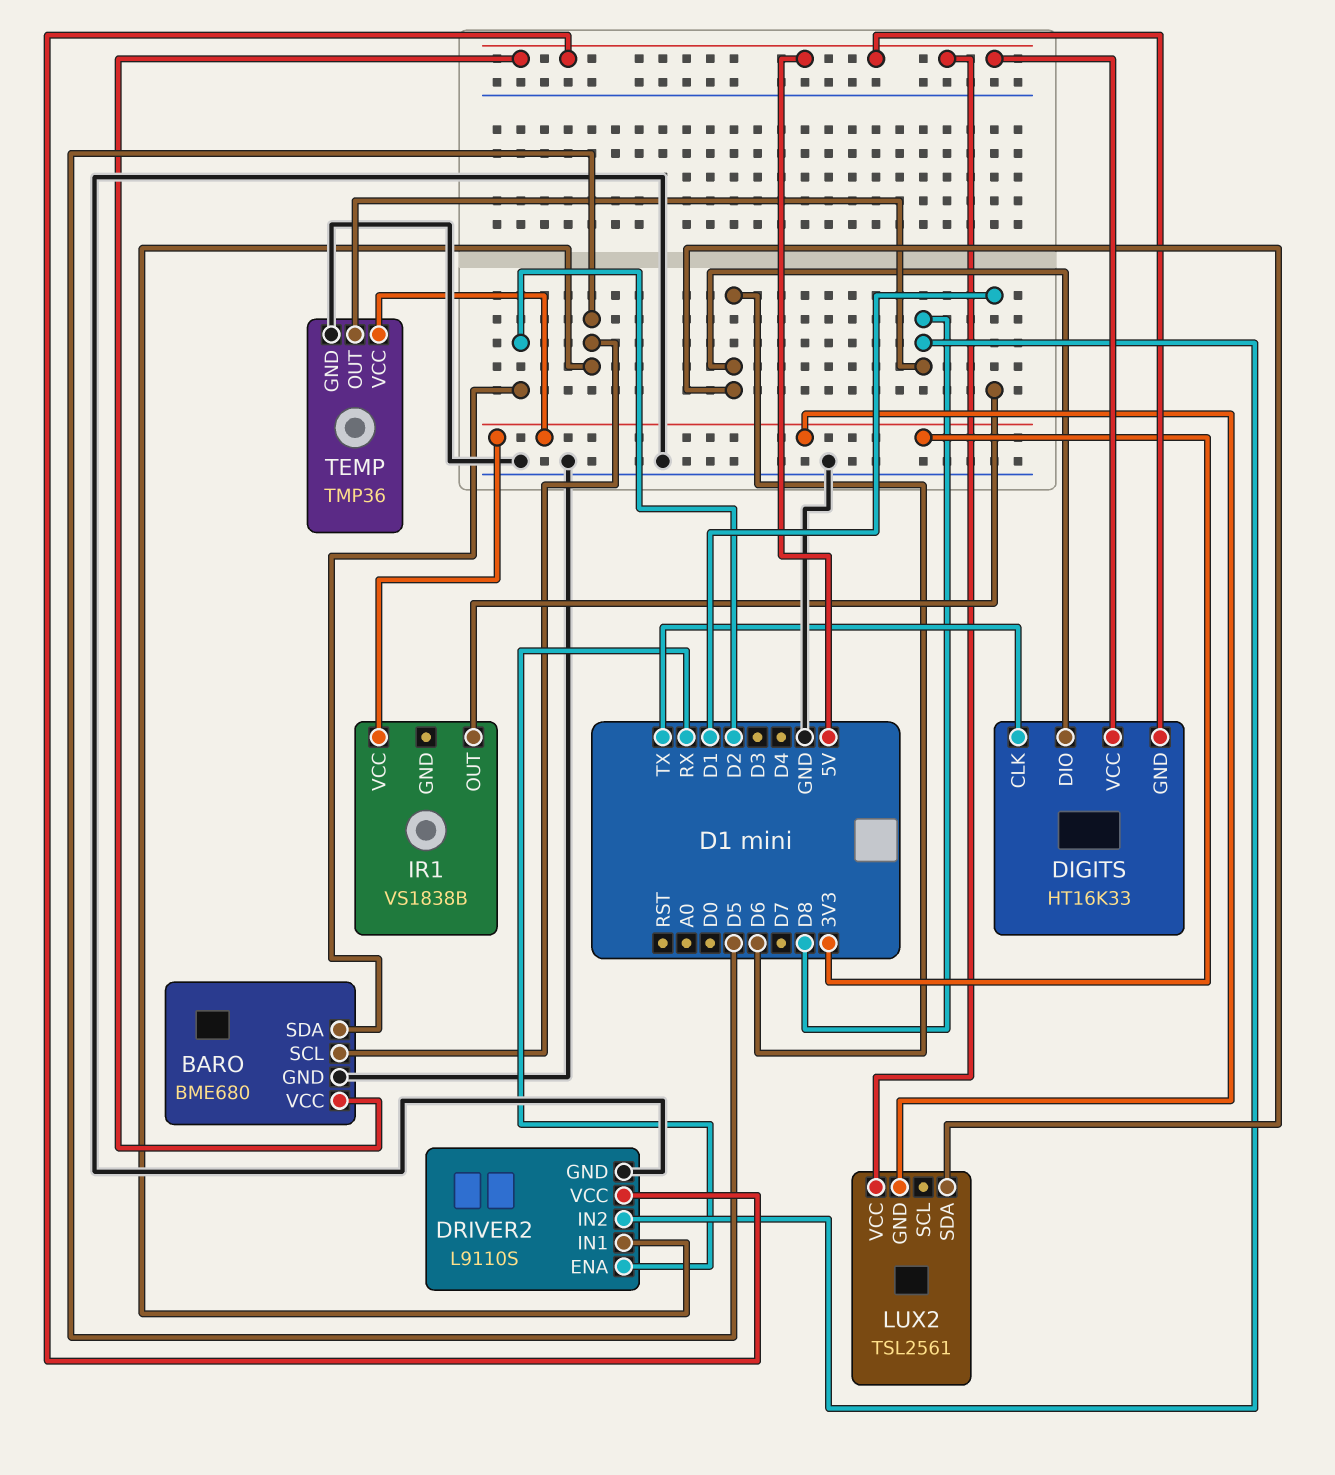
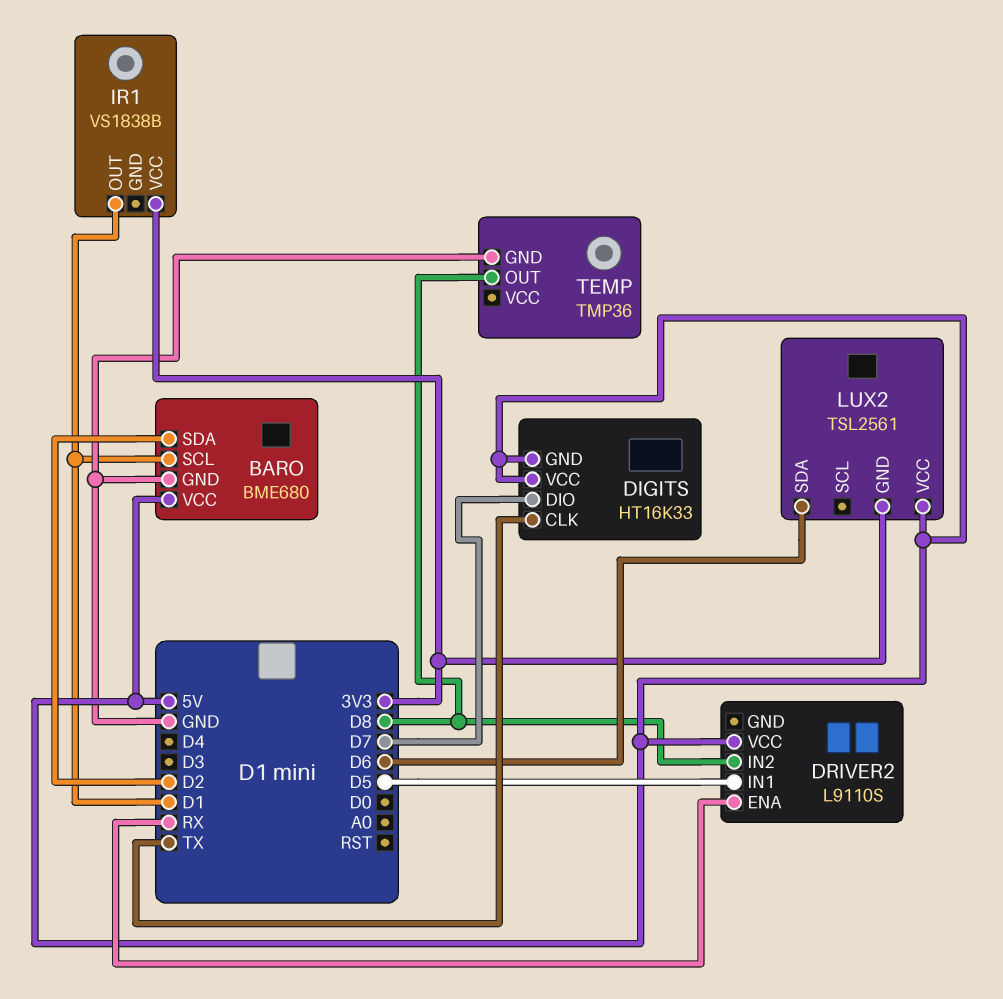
BARO pin SCL: D5 -> D1
DIGITS pin DIO: D6 -> D7
DRIVER2 pin GND: GND -> none
TEMP pin VCC: 3V3 -> none

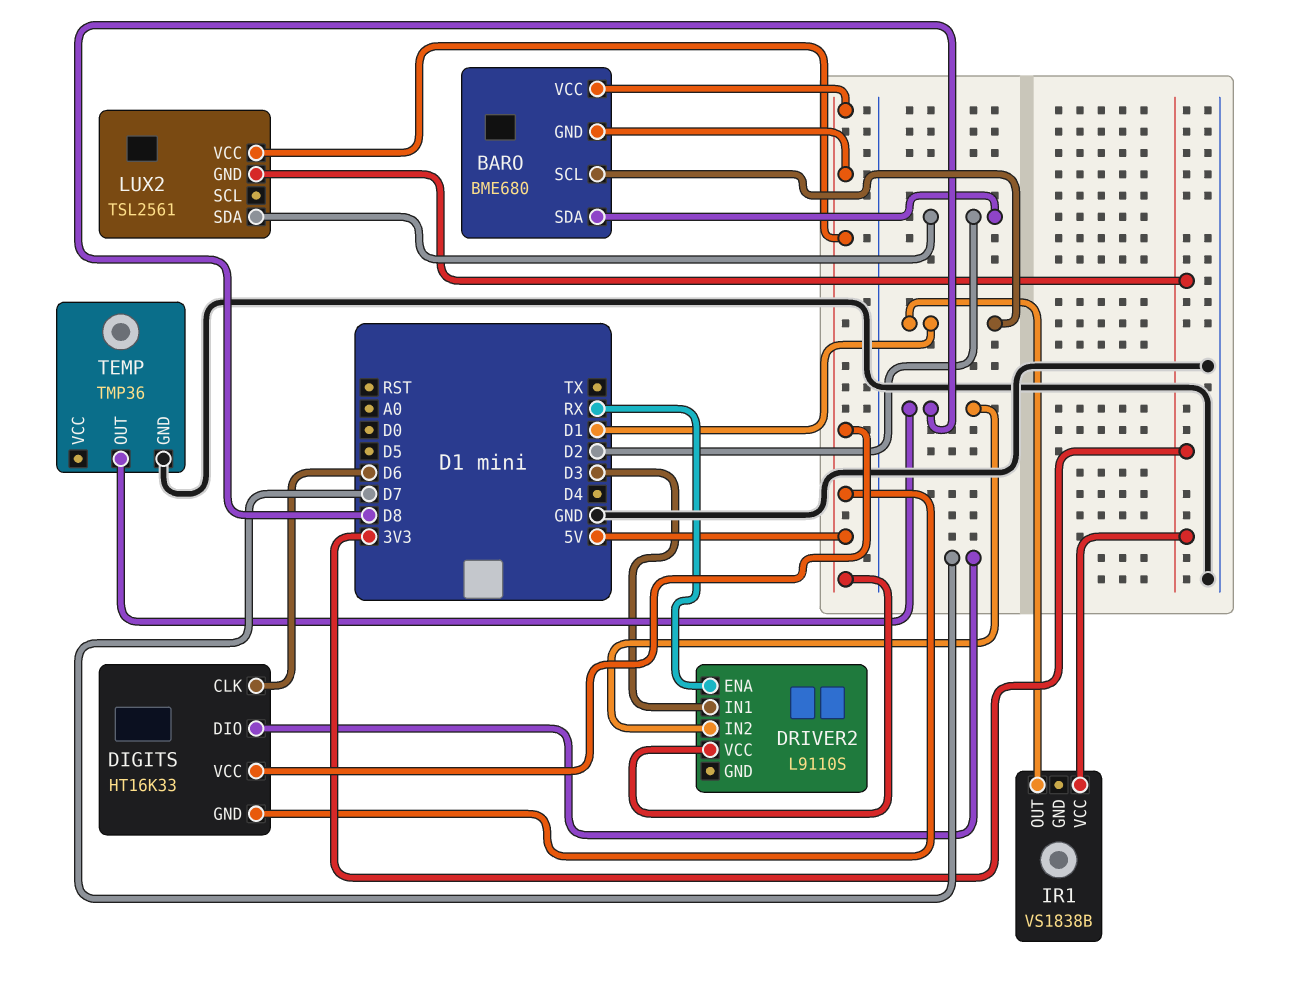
BARO pin GND: GND -> 5V
DIGITS pin CLK: TX -> D6
DRIVER2 pin IN1: D5 -> D3
LUX2 pin SDA: D6 -> D2

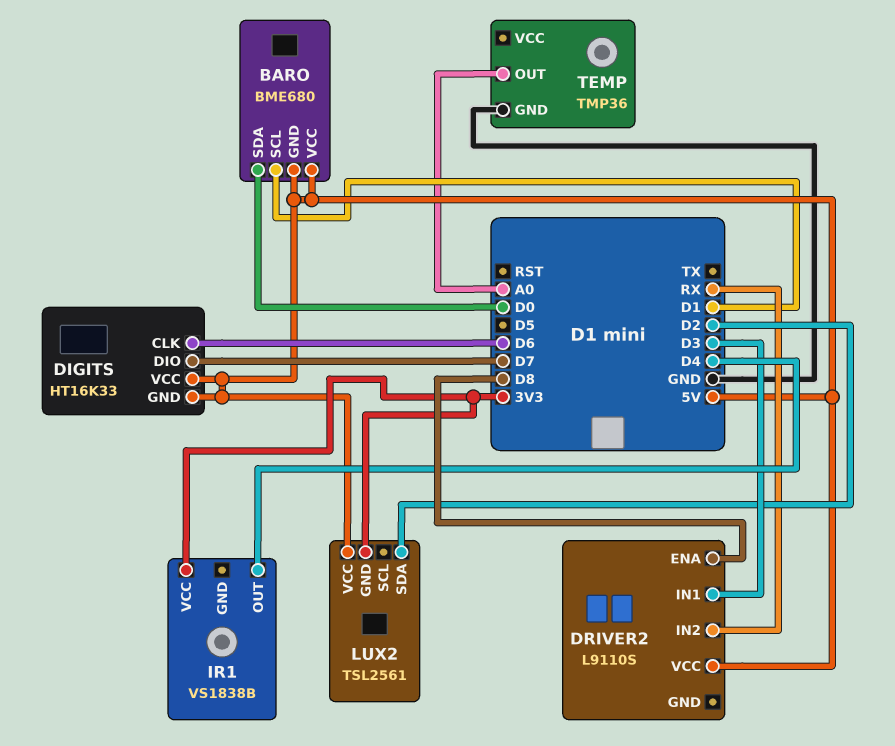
BARO pin SDA: D2 -> D0
DRIVER2 pin ENA: RX -> D8
DRIVER2 pin IN2: D8 -> RX
IR1 pin OUT: D1 -> D4
TEMP pin OUT: D8 -> A0

